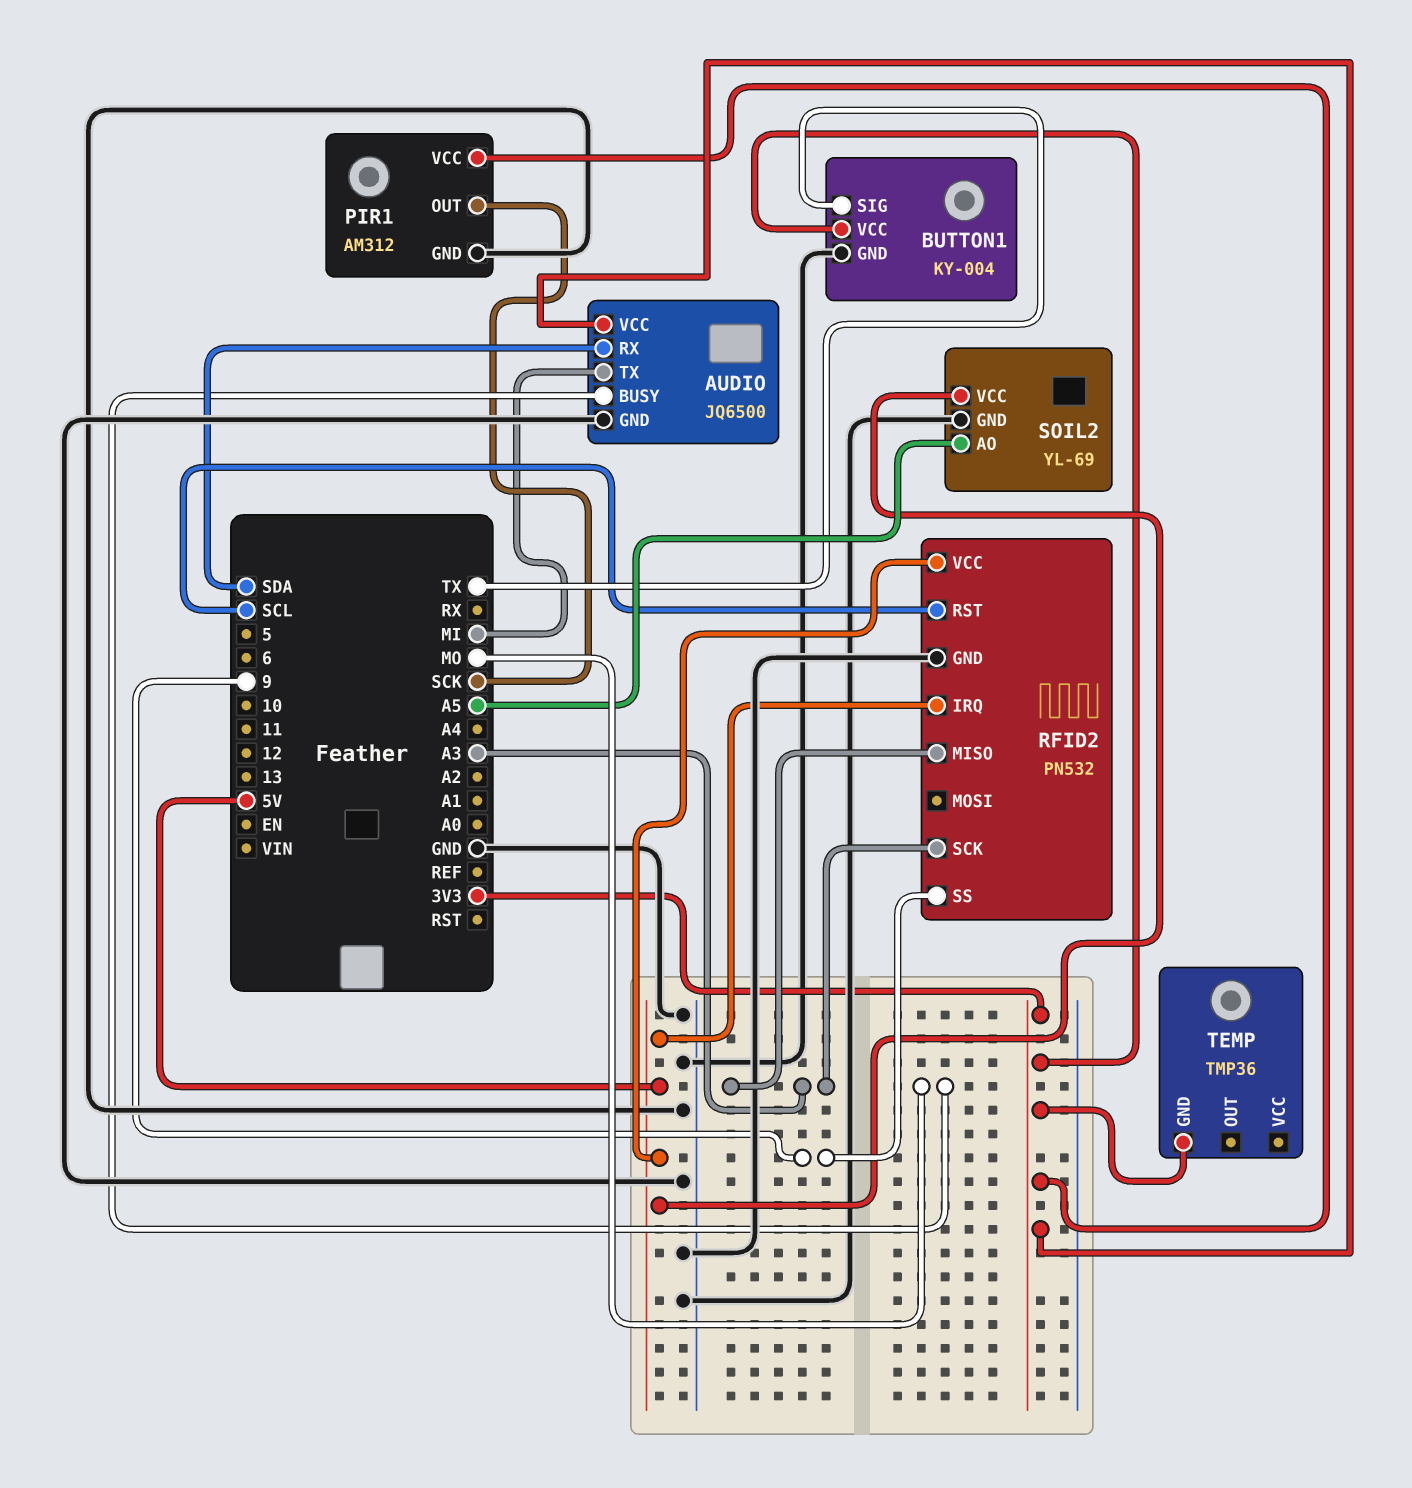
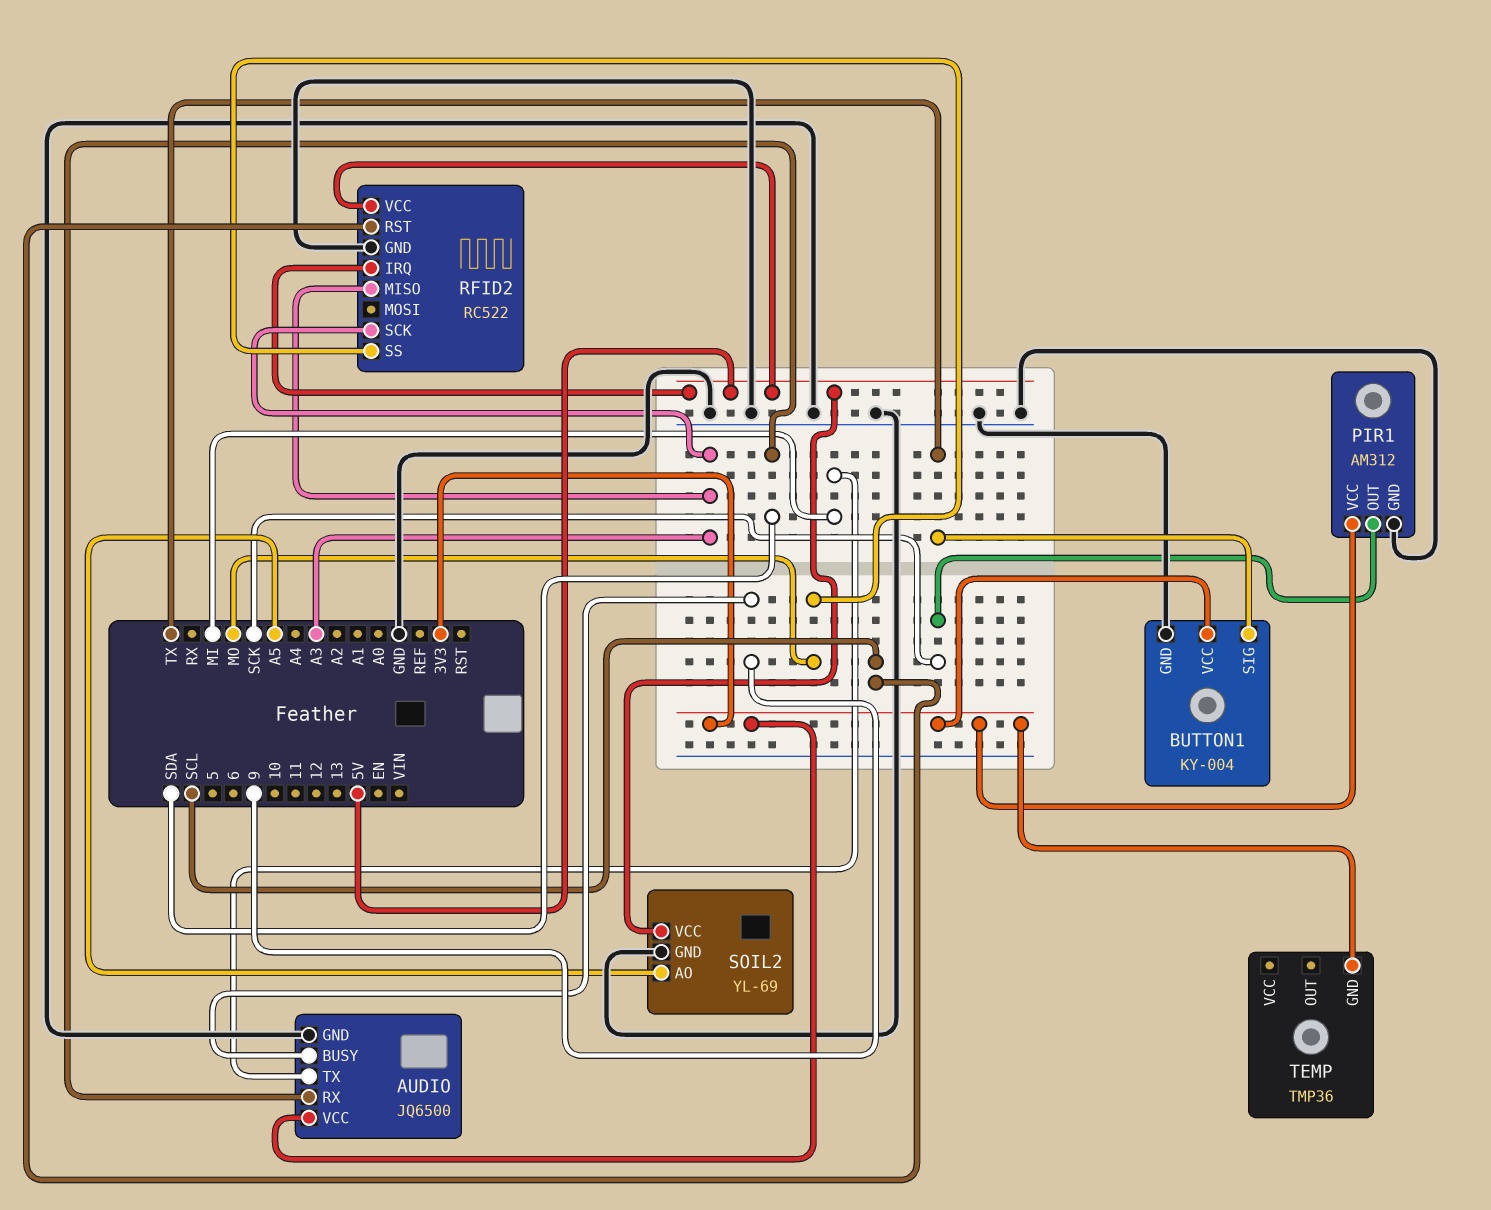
AUDIO pin BUSY: MO -> 9
RFID2: PN532 -> RC522
RFID2 pin SS: 9 -> MO

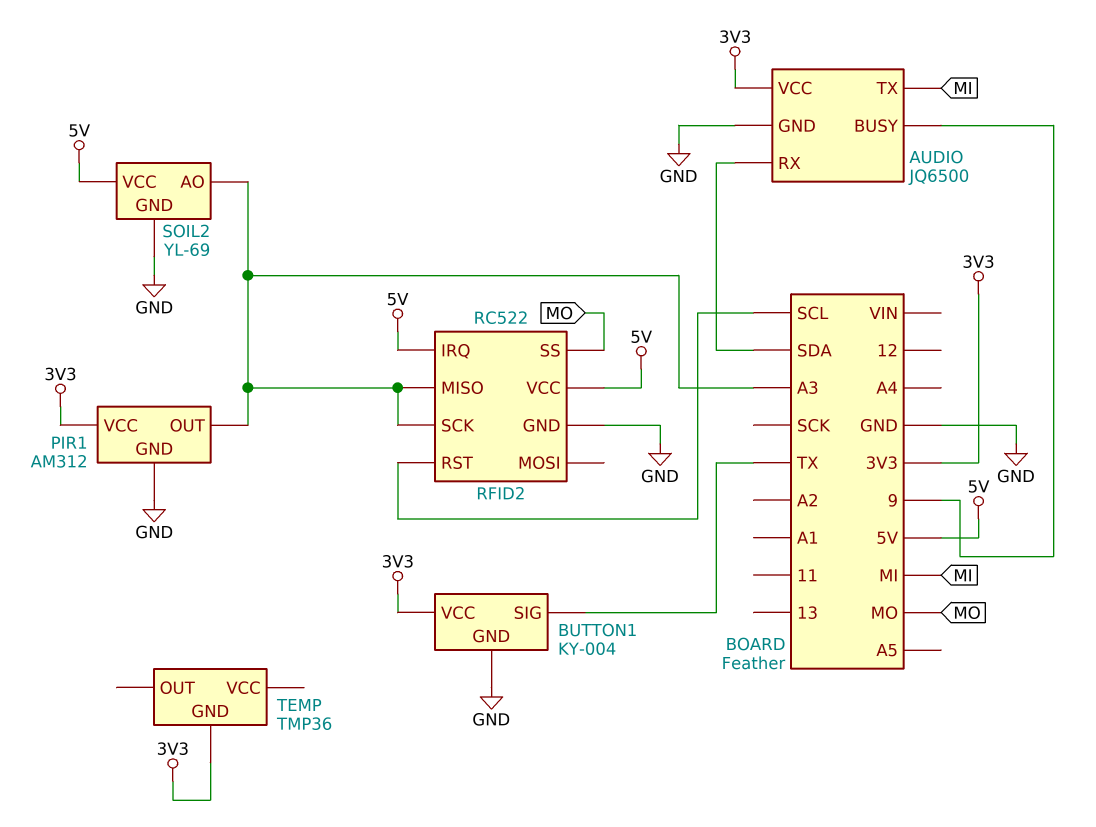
PIR1 pin OUT: SCK -> A3
SOIL2 pin AO: A5 -> A3

